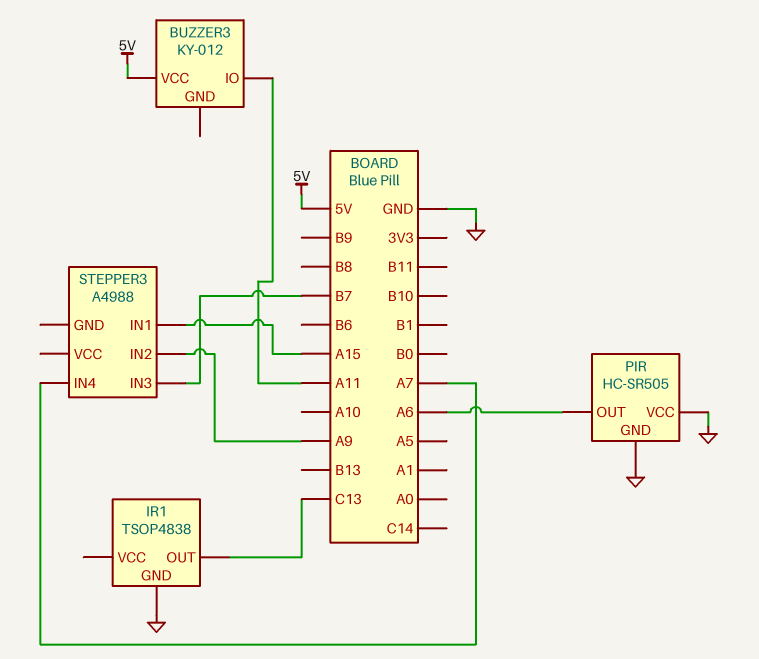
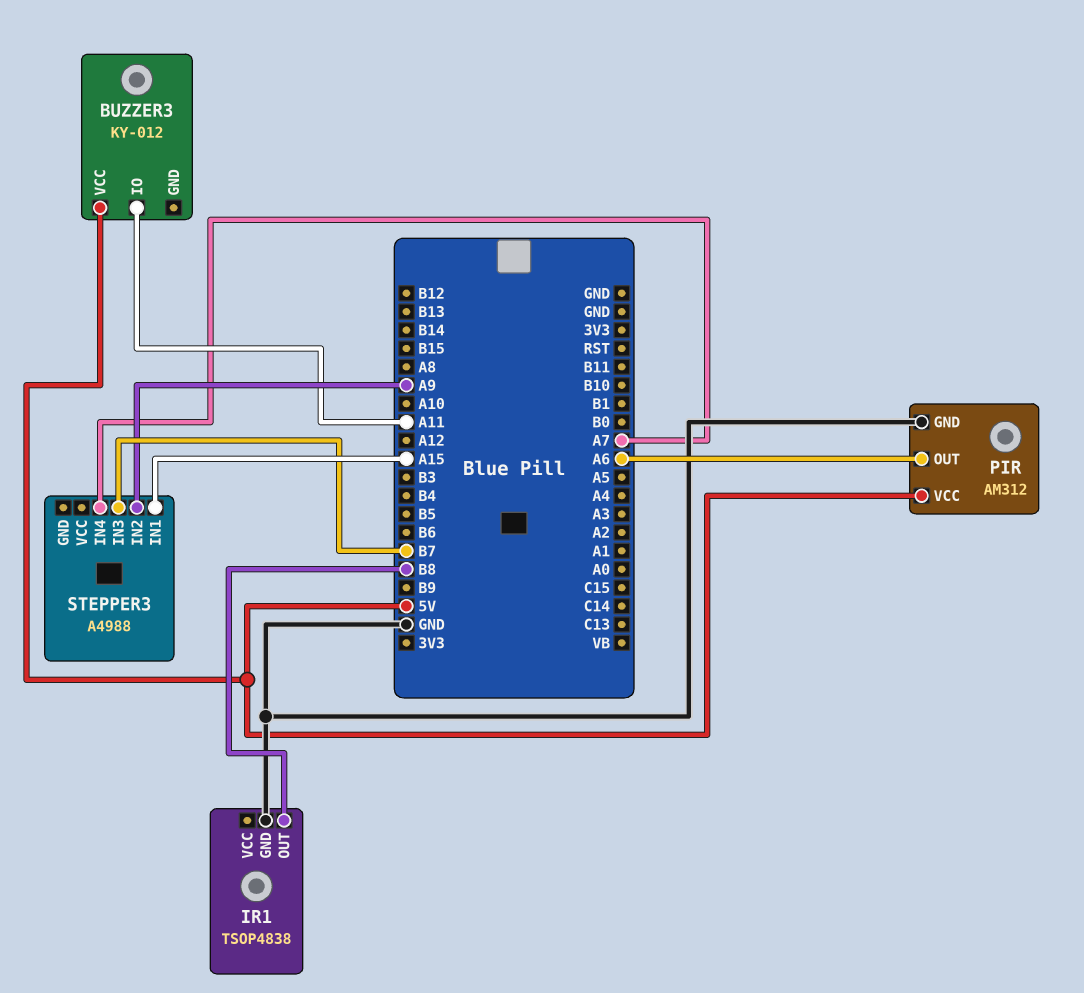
IR1 pin OUT: C13 -> B8
PIR: HC-SR505 -> AM312
PIR pin VCC: GND -> 5V

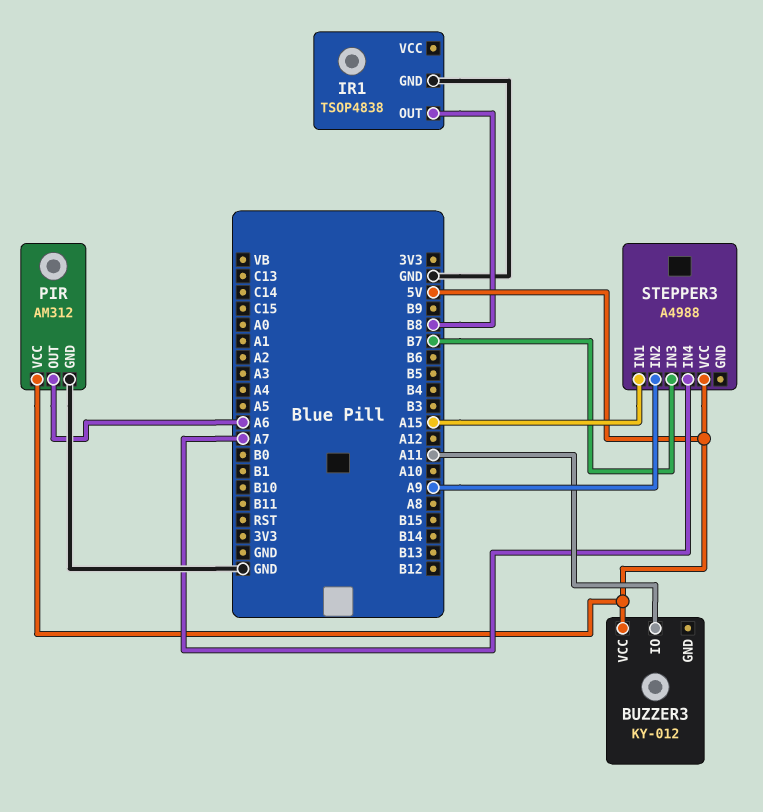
STEPPER3 pin VCC: none -> 5V

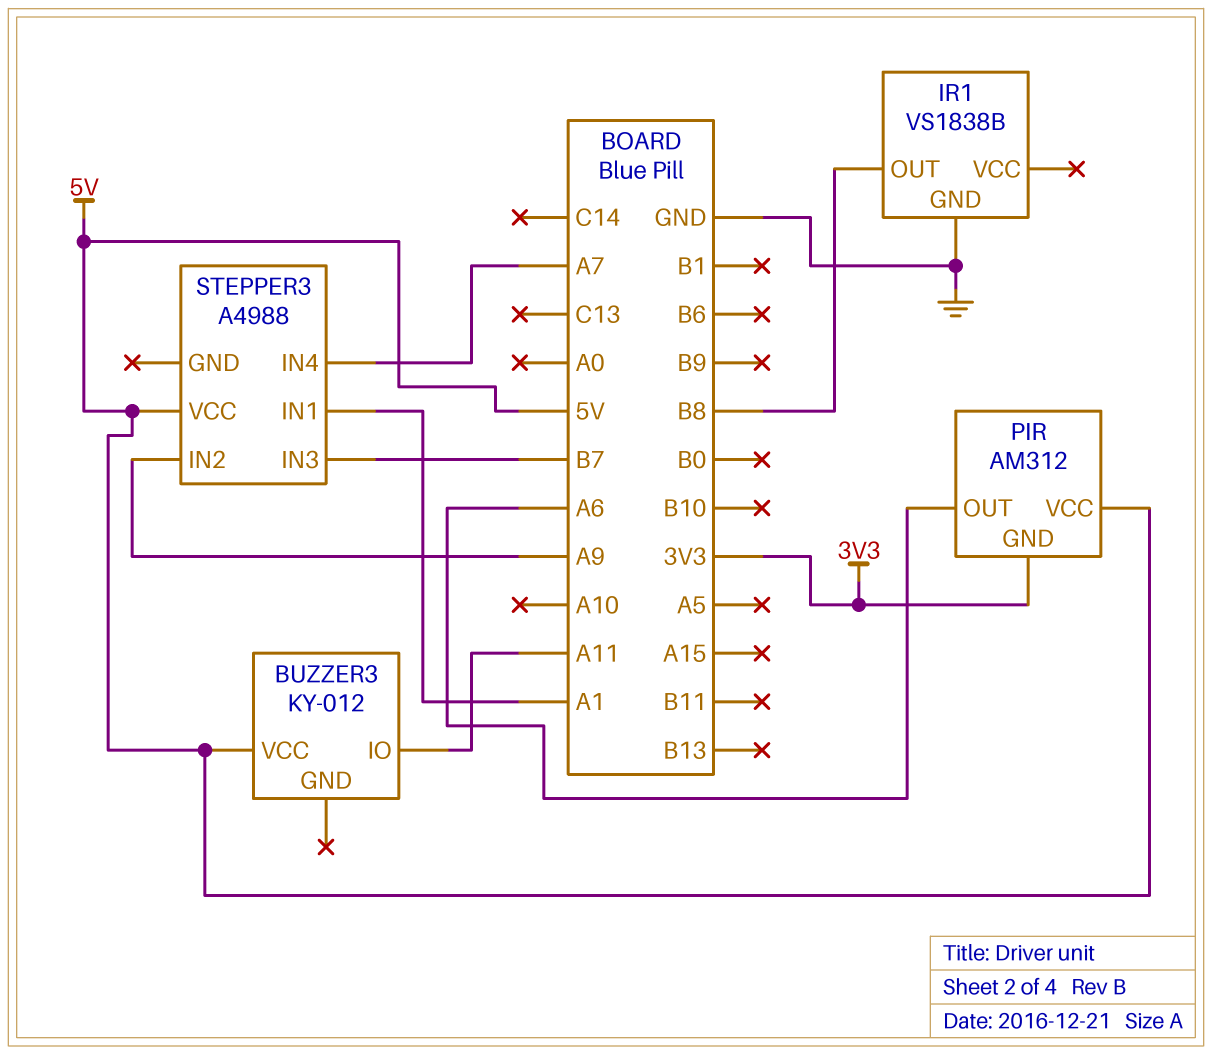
IR1: TSOP4838 -> VS1838B
PIR pin GND: GND -> 3V3
STEPPER3 pin IN1: A15 -> A1

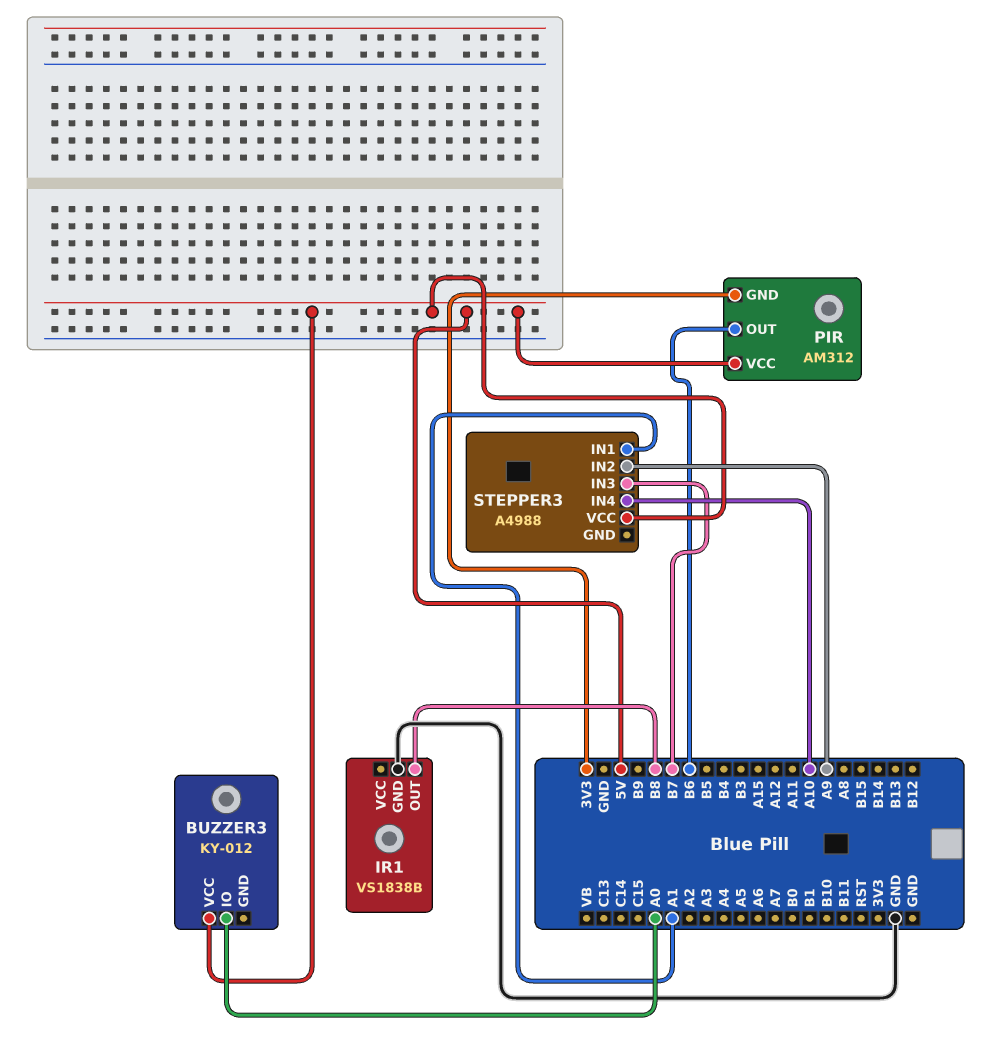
BUZZER3 pin IO: A11 -> A0
PIR pin OUT: A6 -> B6
STEPPER3 pin IN4: A7 -> A10

